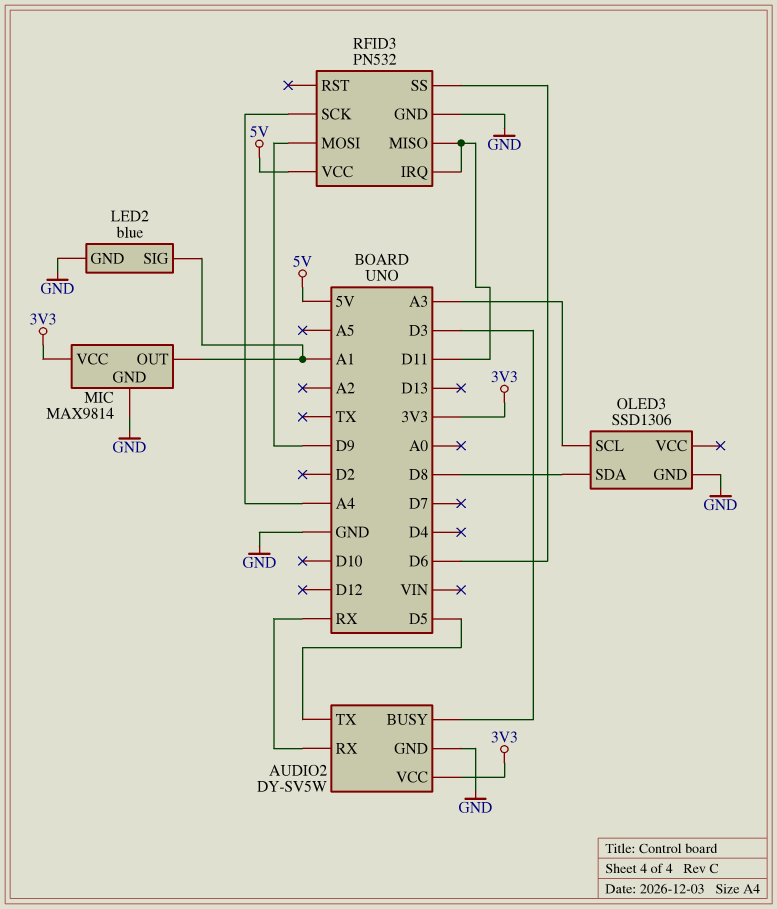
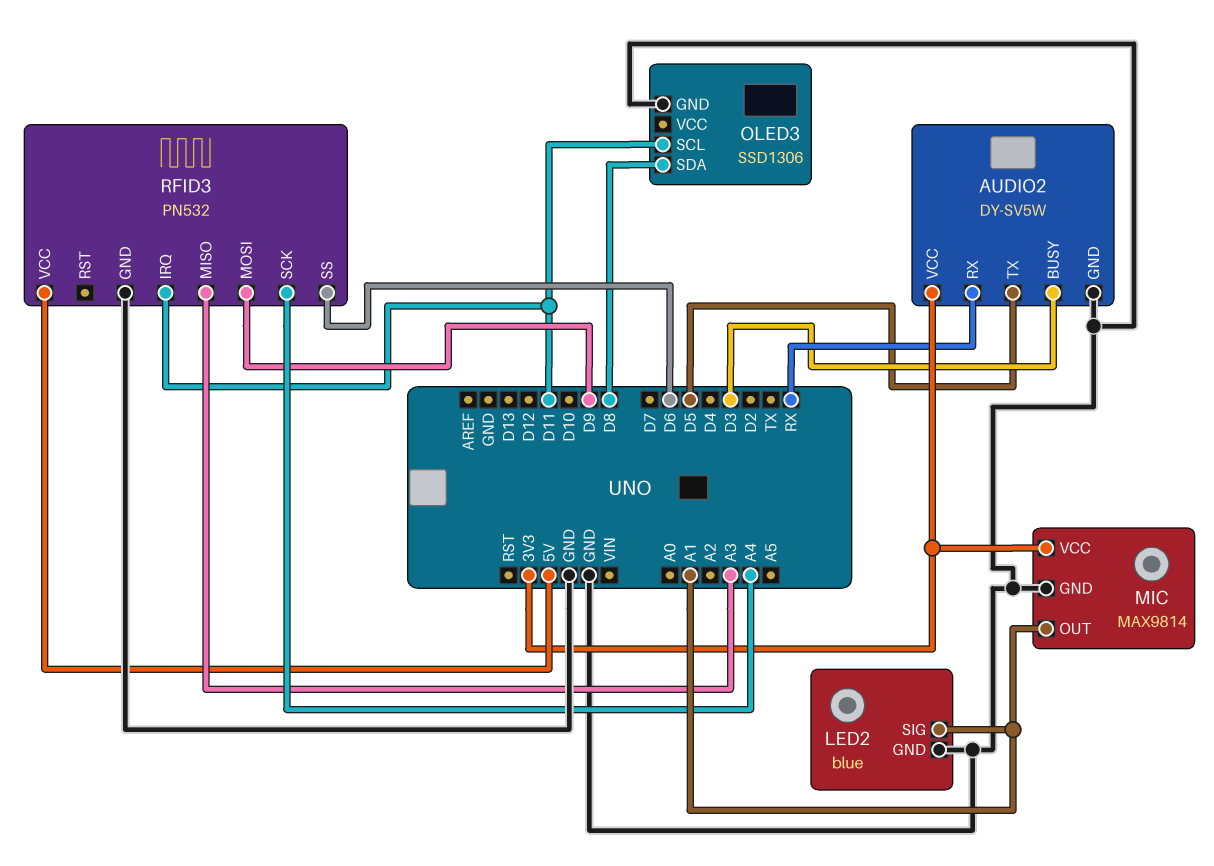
OLED3 pin SCL: A3 -> D11
RFID3 pin MISO: D11 -> A3

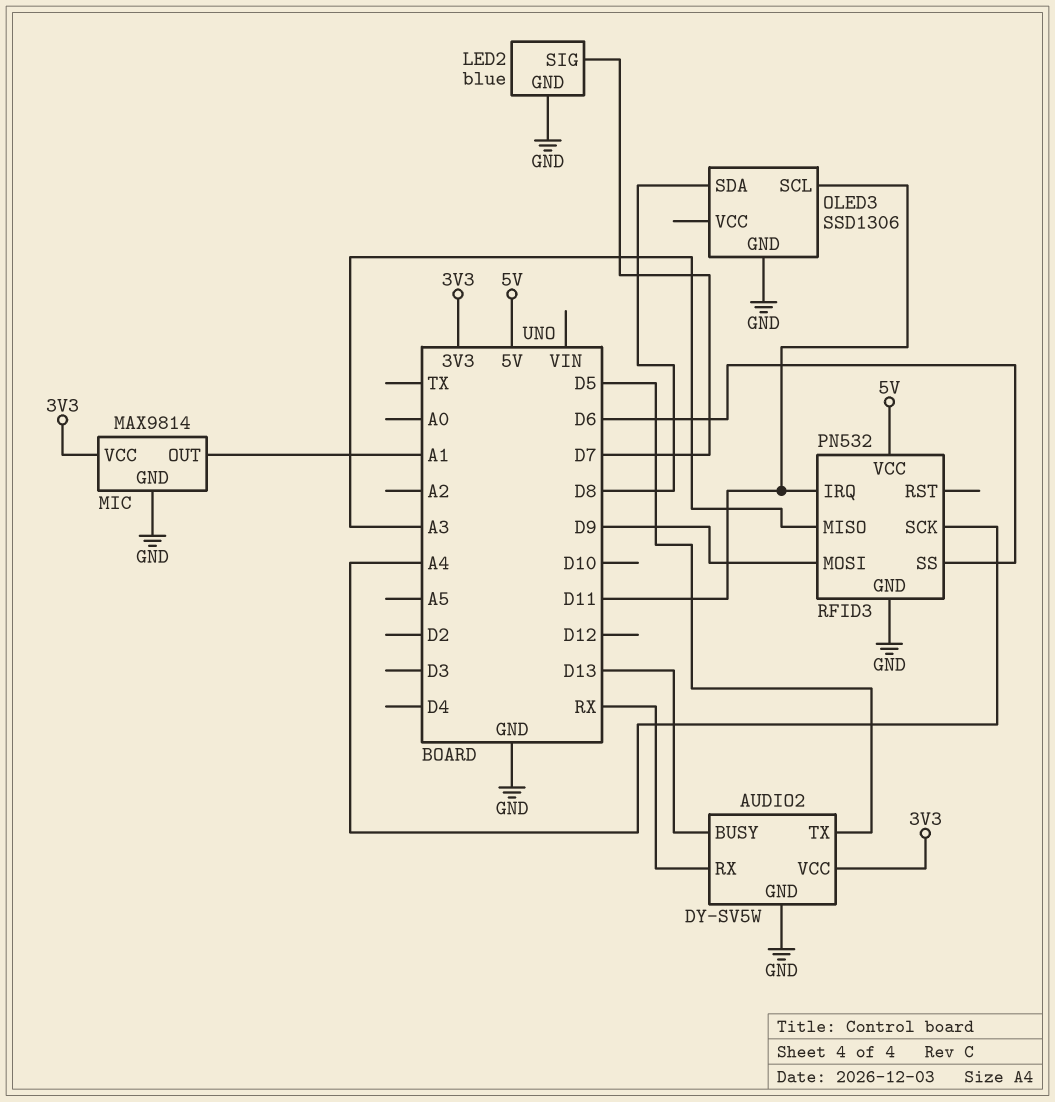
AUDIO2 pin BUSY: D3 -> D13
LED2 pin SIG: A1 -> D7

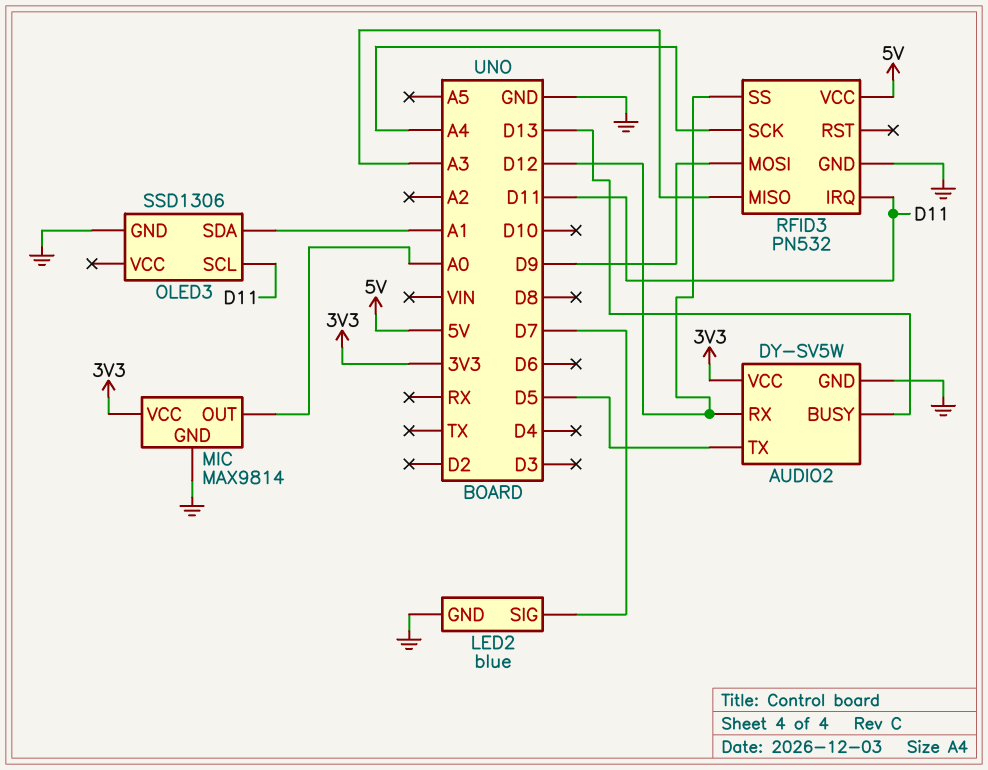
AUDIO2 pin RX: RX -> D12
MIC pin OUT: A1 -> A0
OLED3 pin SDA: D8 -> A1
RFID3 pin SS: D6 -> D12

